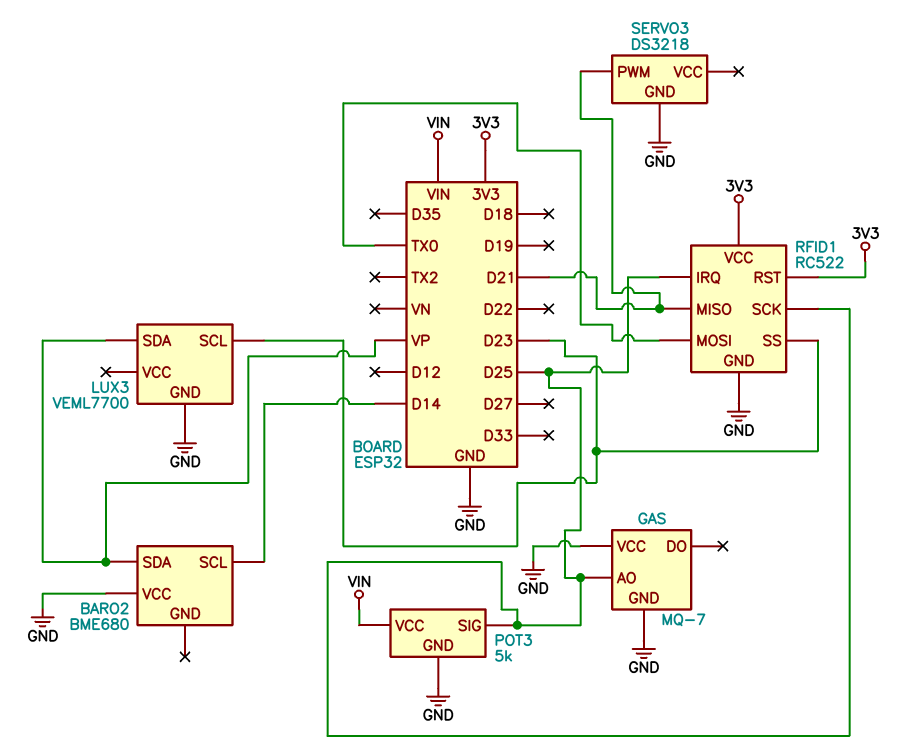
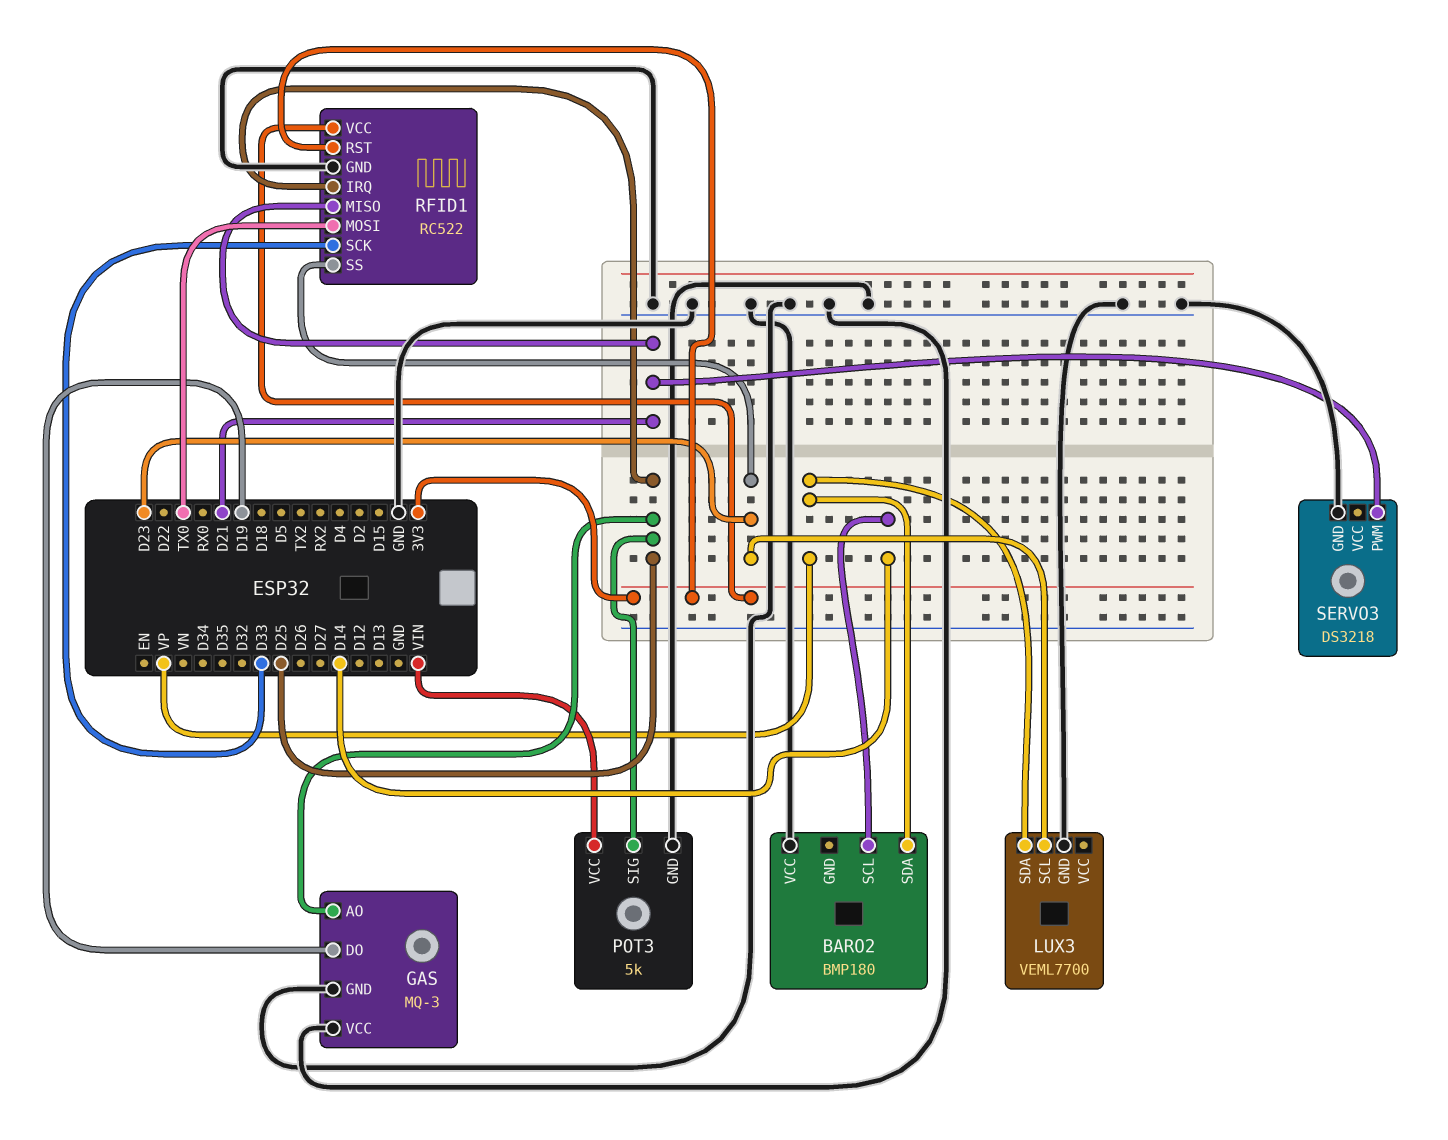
BARO2: BME680 -> BMP180
GAS: MQ-7 -> MQ-3
GAS pin DO: none -> D19
RFID1 pin SCK: D25 -> D33

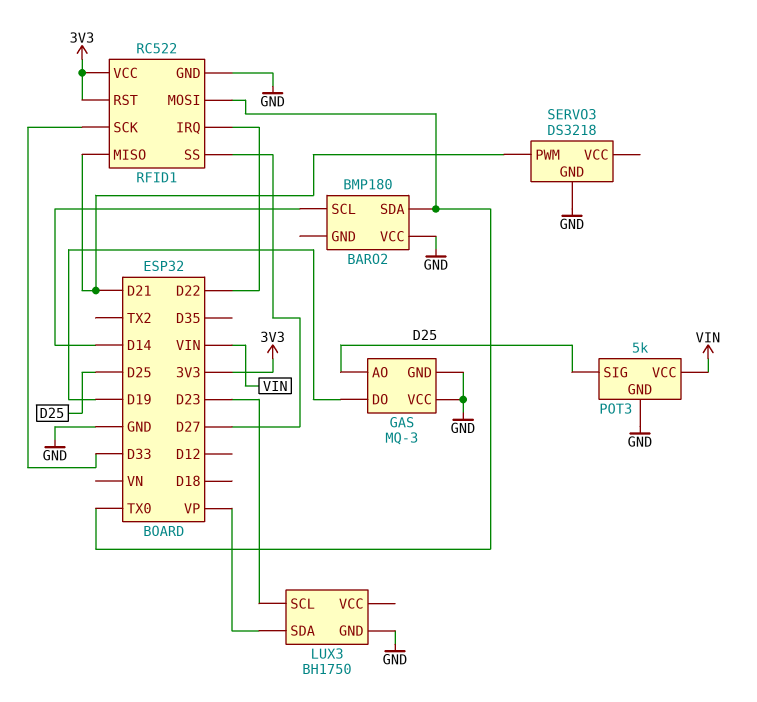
BARO2 pin SDA: VP -> TX0
LUX3: VEML7700 -> BH1750
RFID1 pin IRQ: D25 -> D22
RFID1 pin SS: D23 -> D27

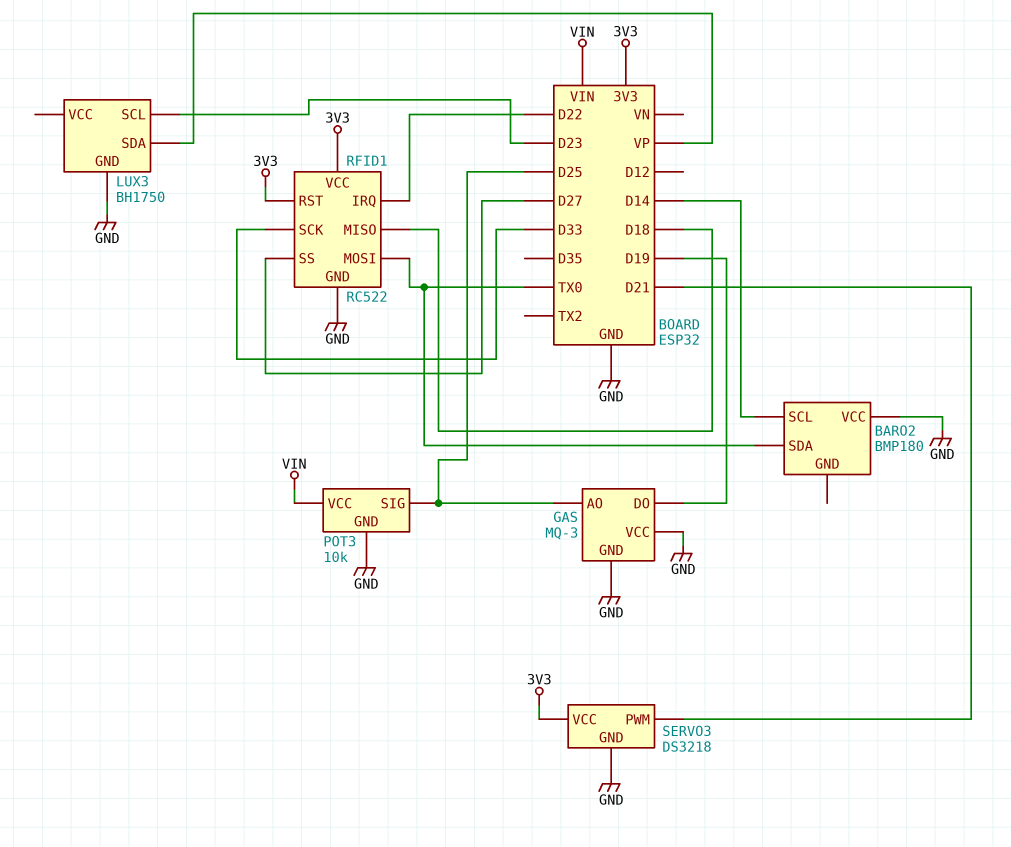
POT3: 5k -> 10k
RFID1 pin MISO: D21 -> D18
SERVO3 pin VCC: none -> 3V3

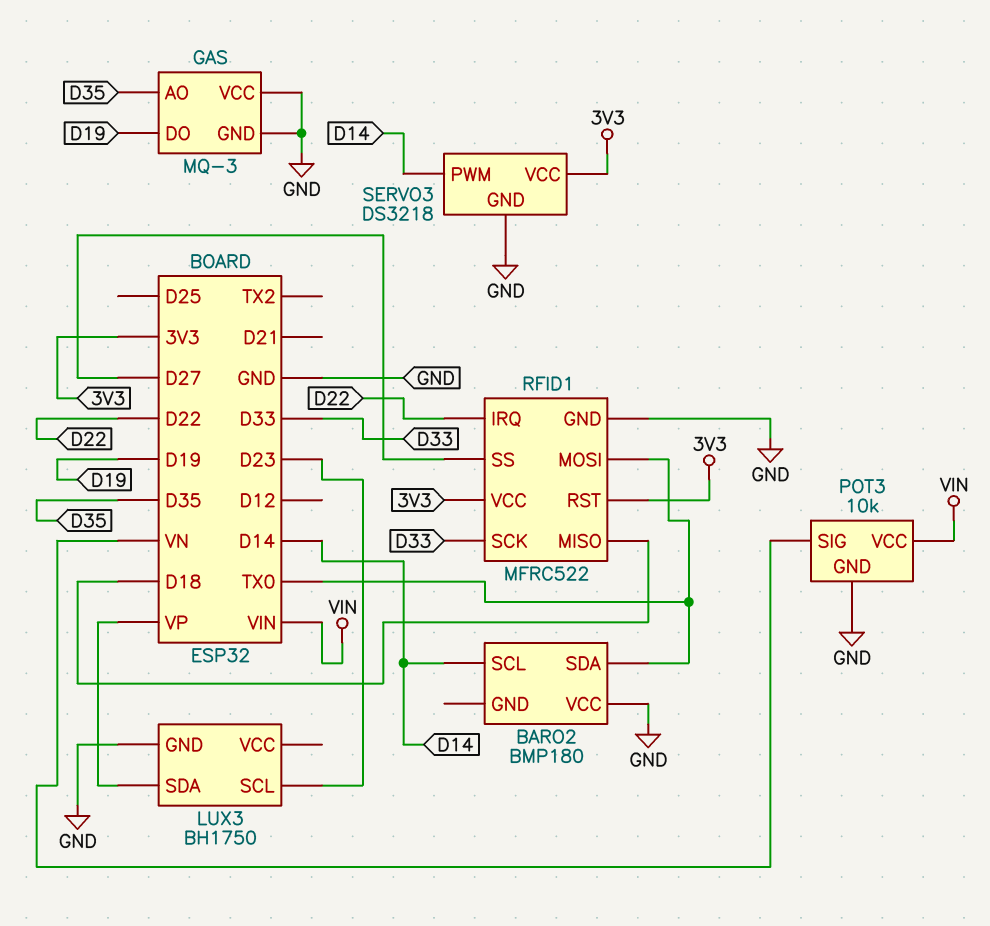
GAS pin AO: D25 -> D35
POT3 pin SIG: D25 -> VN
RFID1: RC522 -> MFRC522
SERVO3 pin PWM: D21 -> D14

